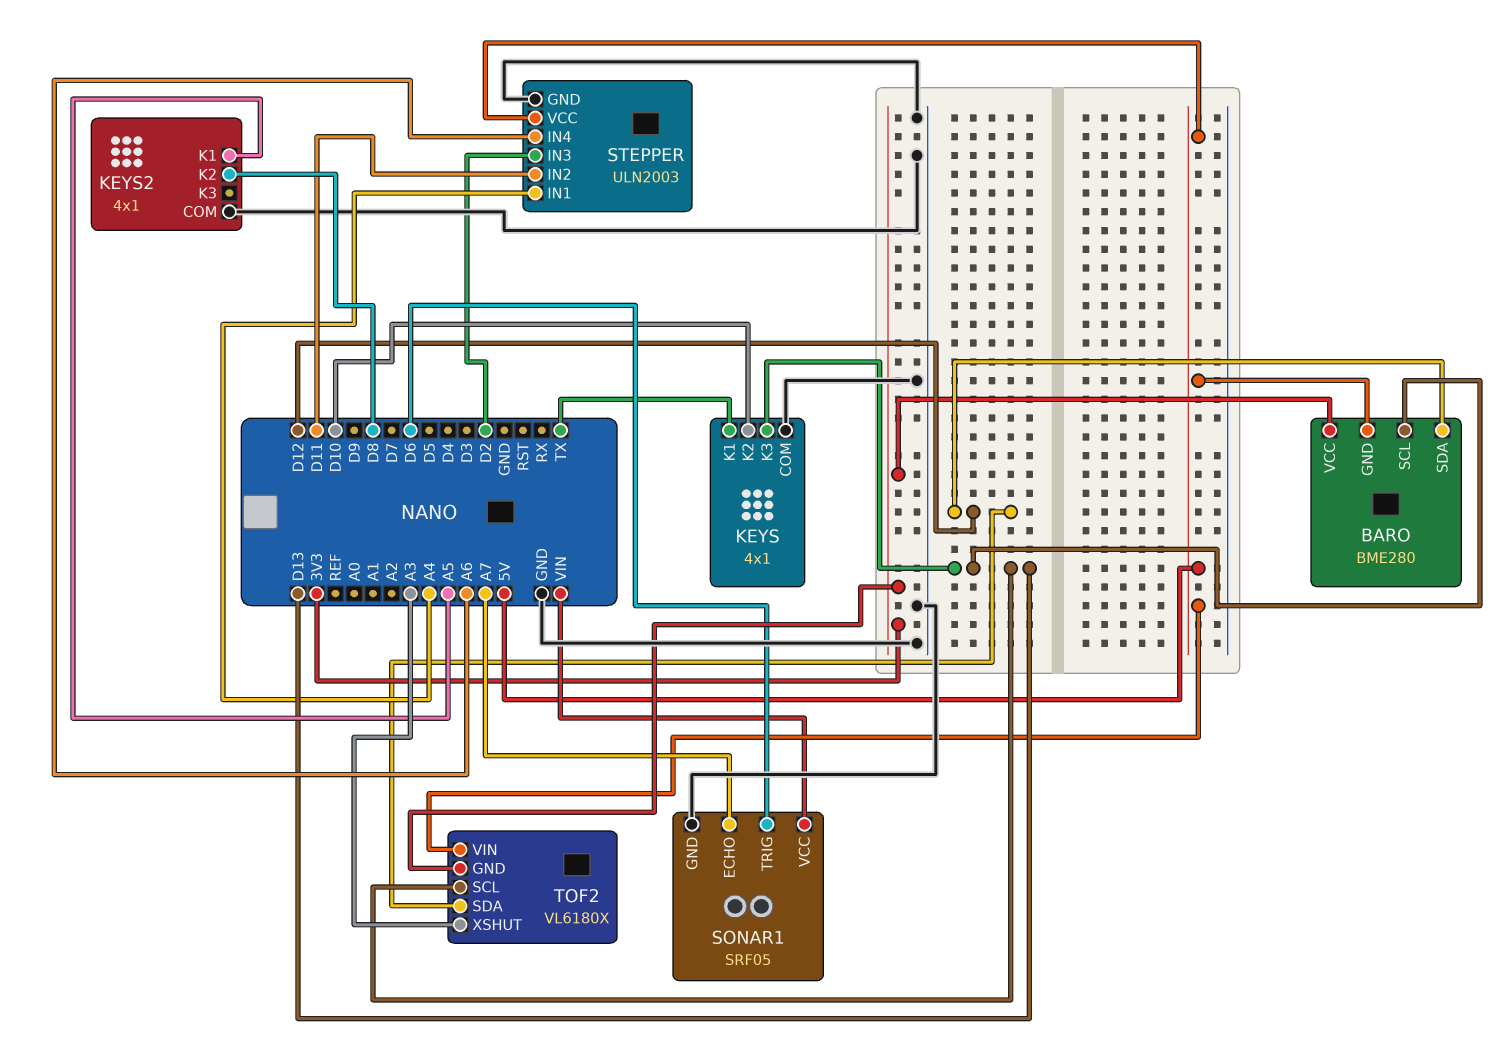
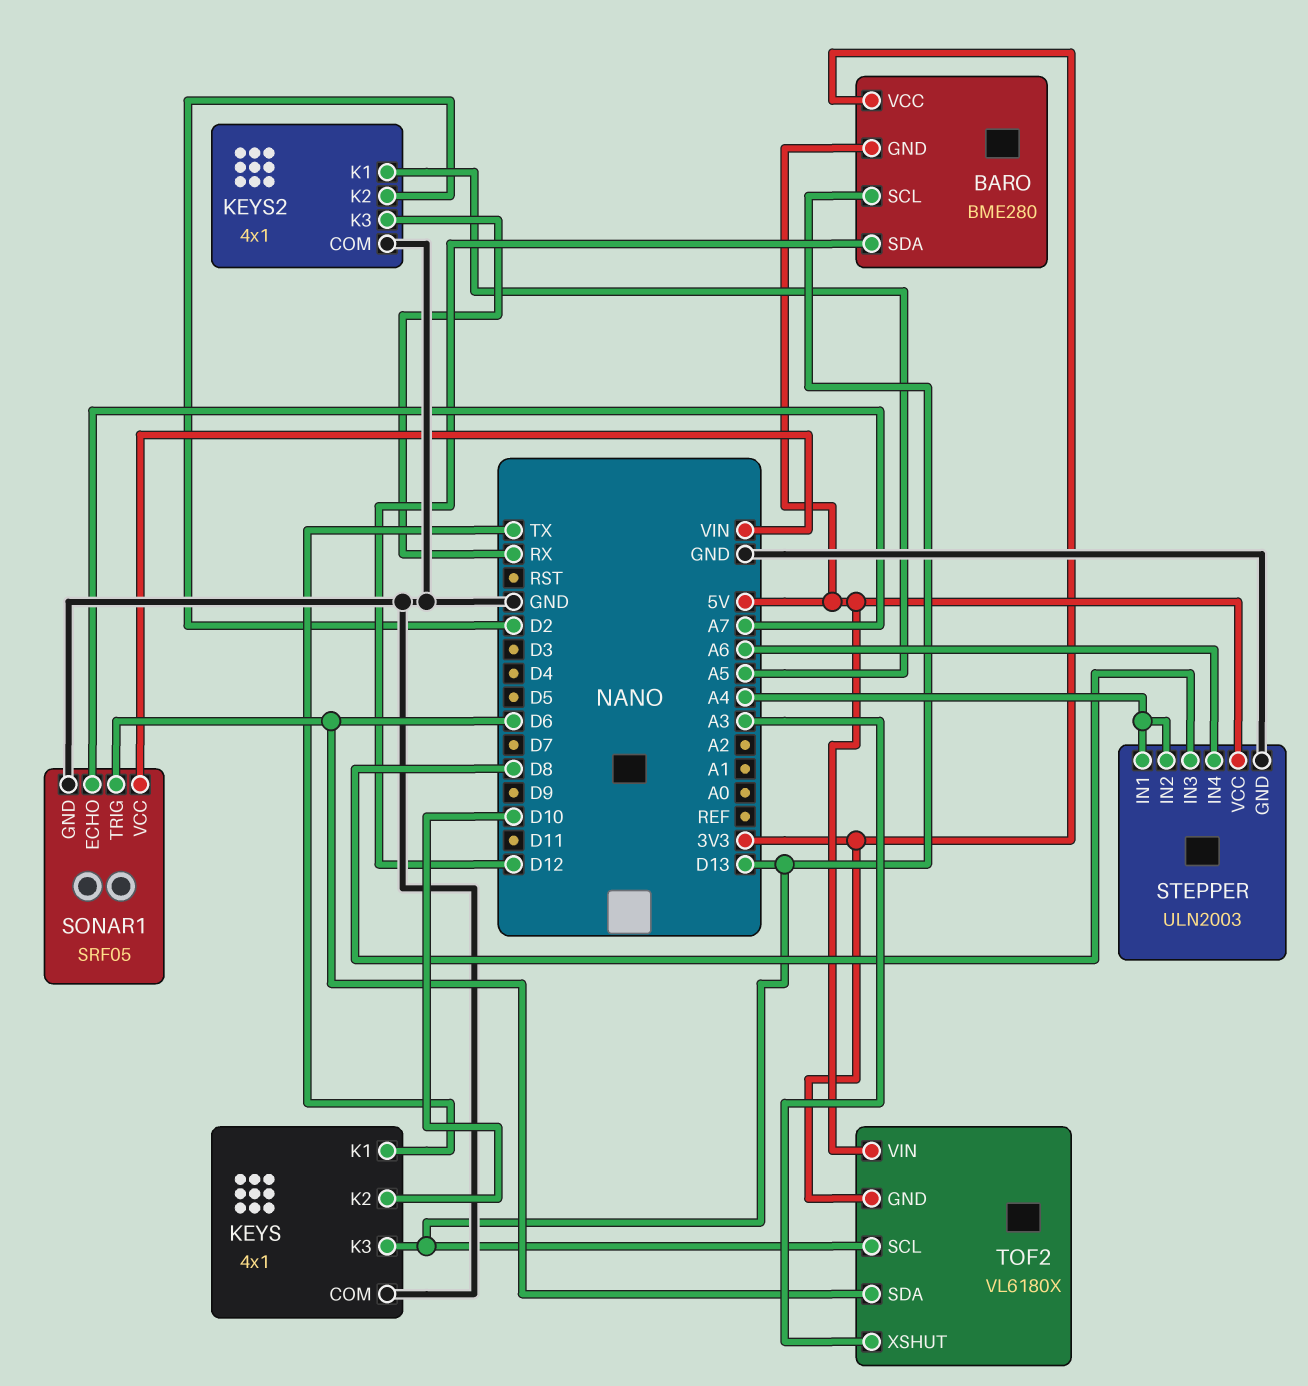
KEYS2 pin K2: D8 -> D2
KEYS2 pin K3: none -> RX
STEPPER pin IN2: D11 -> A4
STEPPER pin IN3: D2 -> D8
TOF2 pin SDA: D12 -> D6

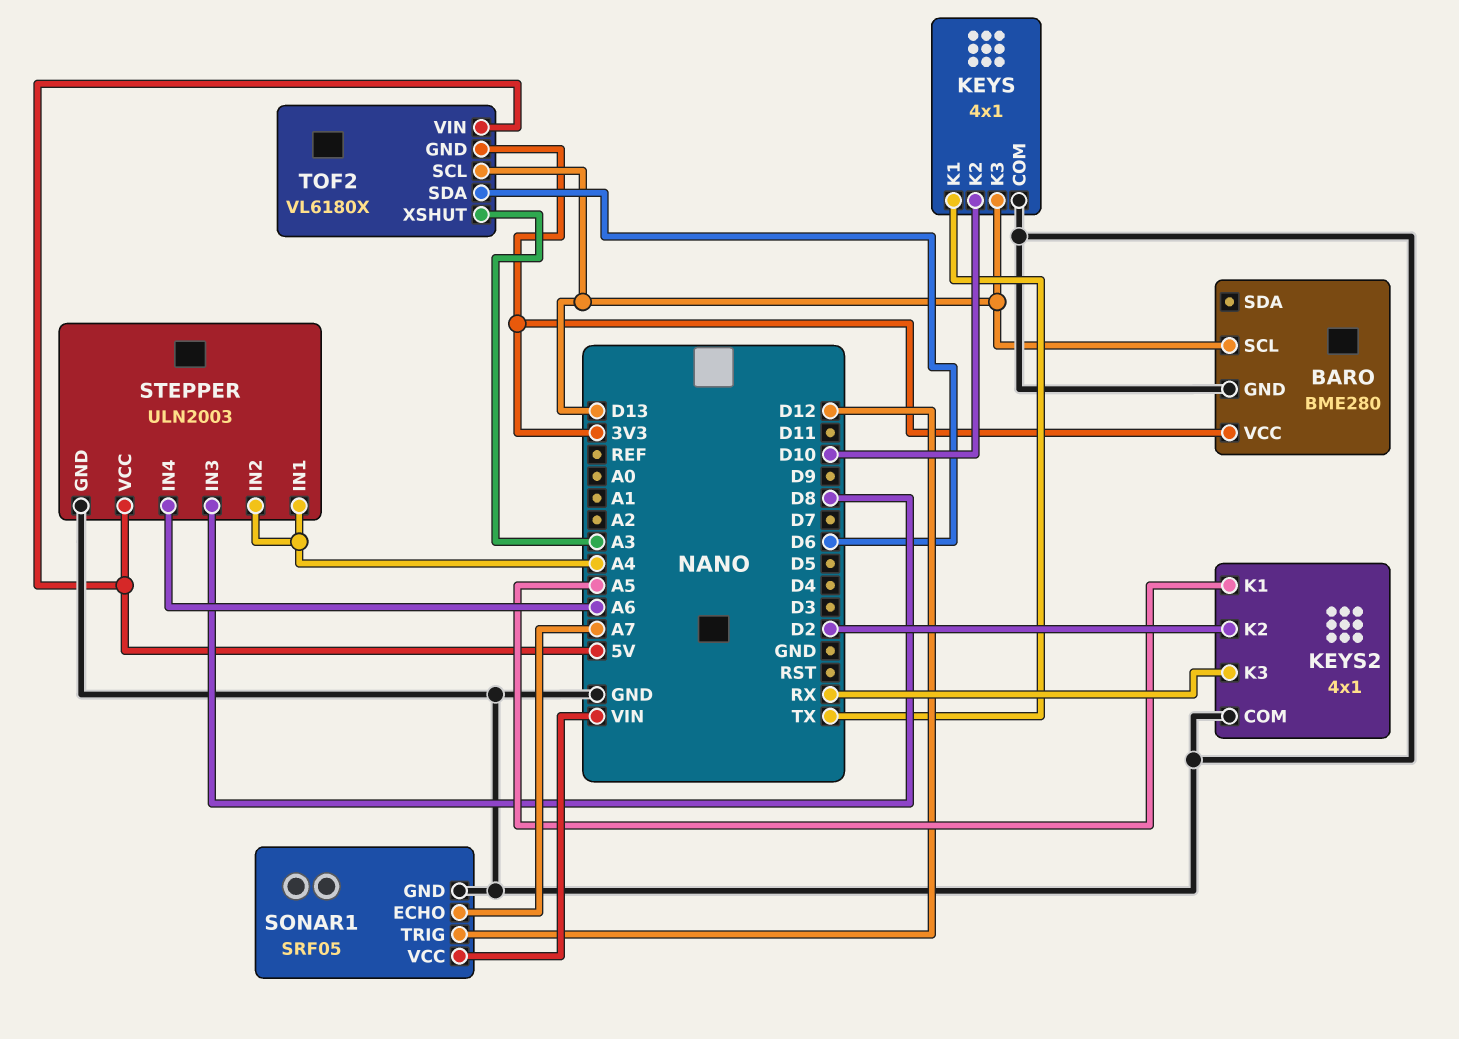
BARO pin GND: 5V -> GND
BARO pin SDA: D12 -> none
SONAR1 pin TRIG: D6 -> D12

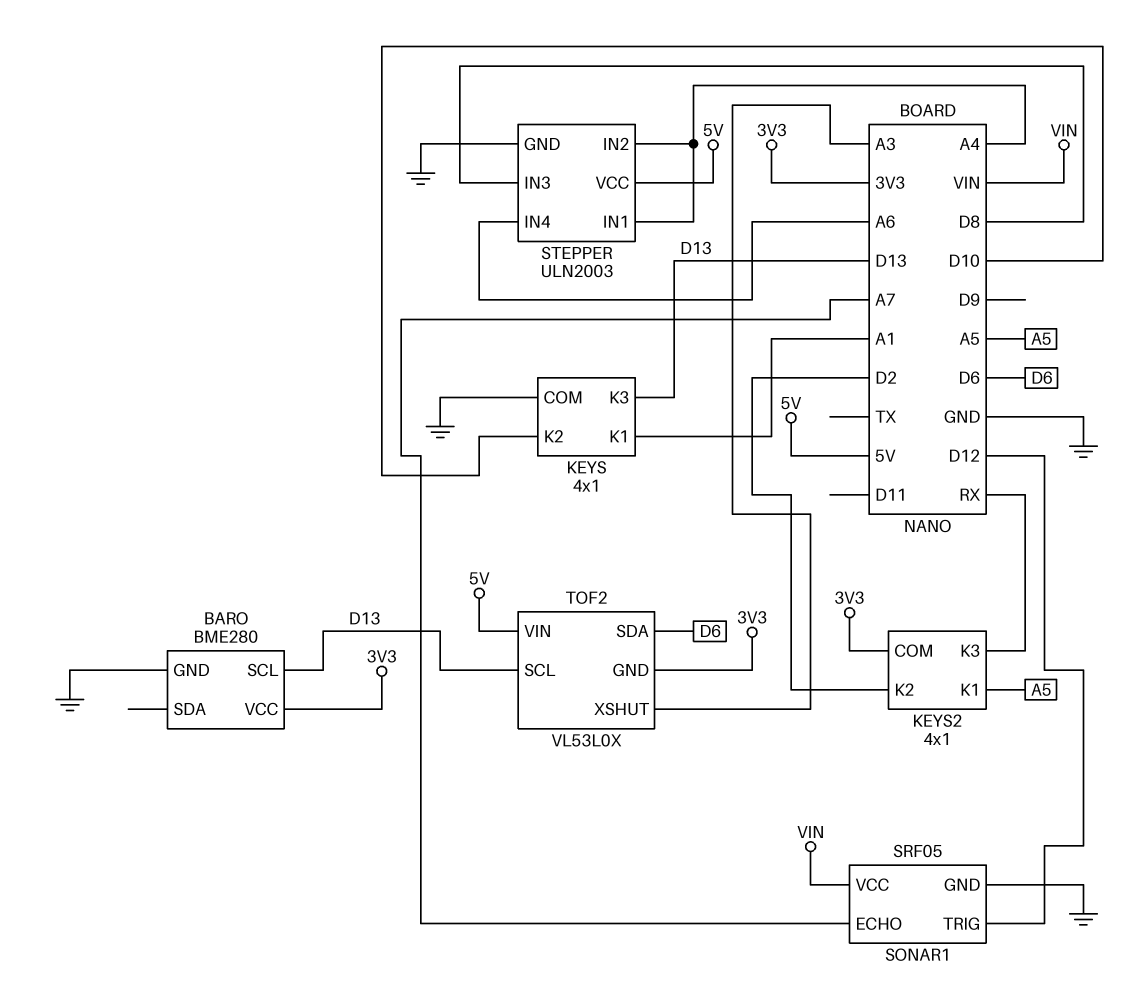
KEYS pin K1: TX -> A1
KEYS2 pin COM: GND -> 3V3
TOF2: VL6180X -> VL53L0X

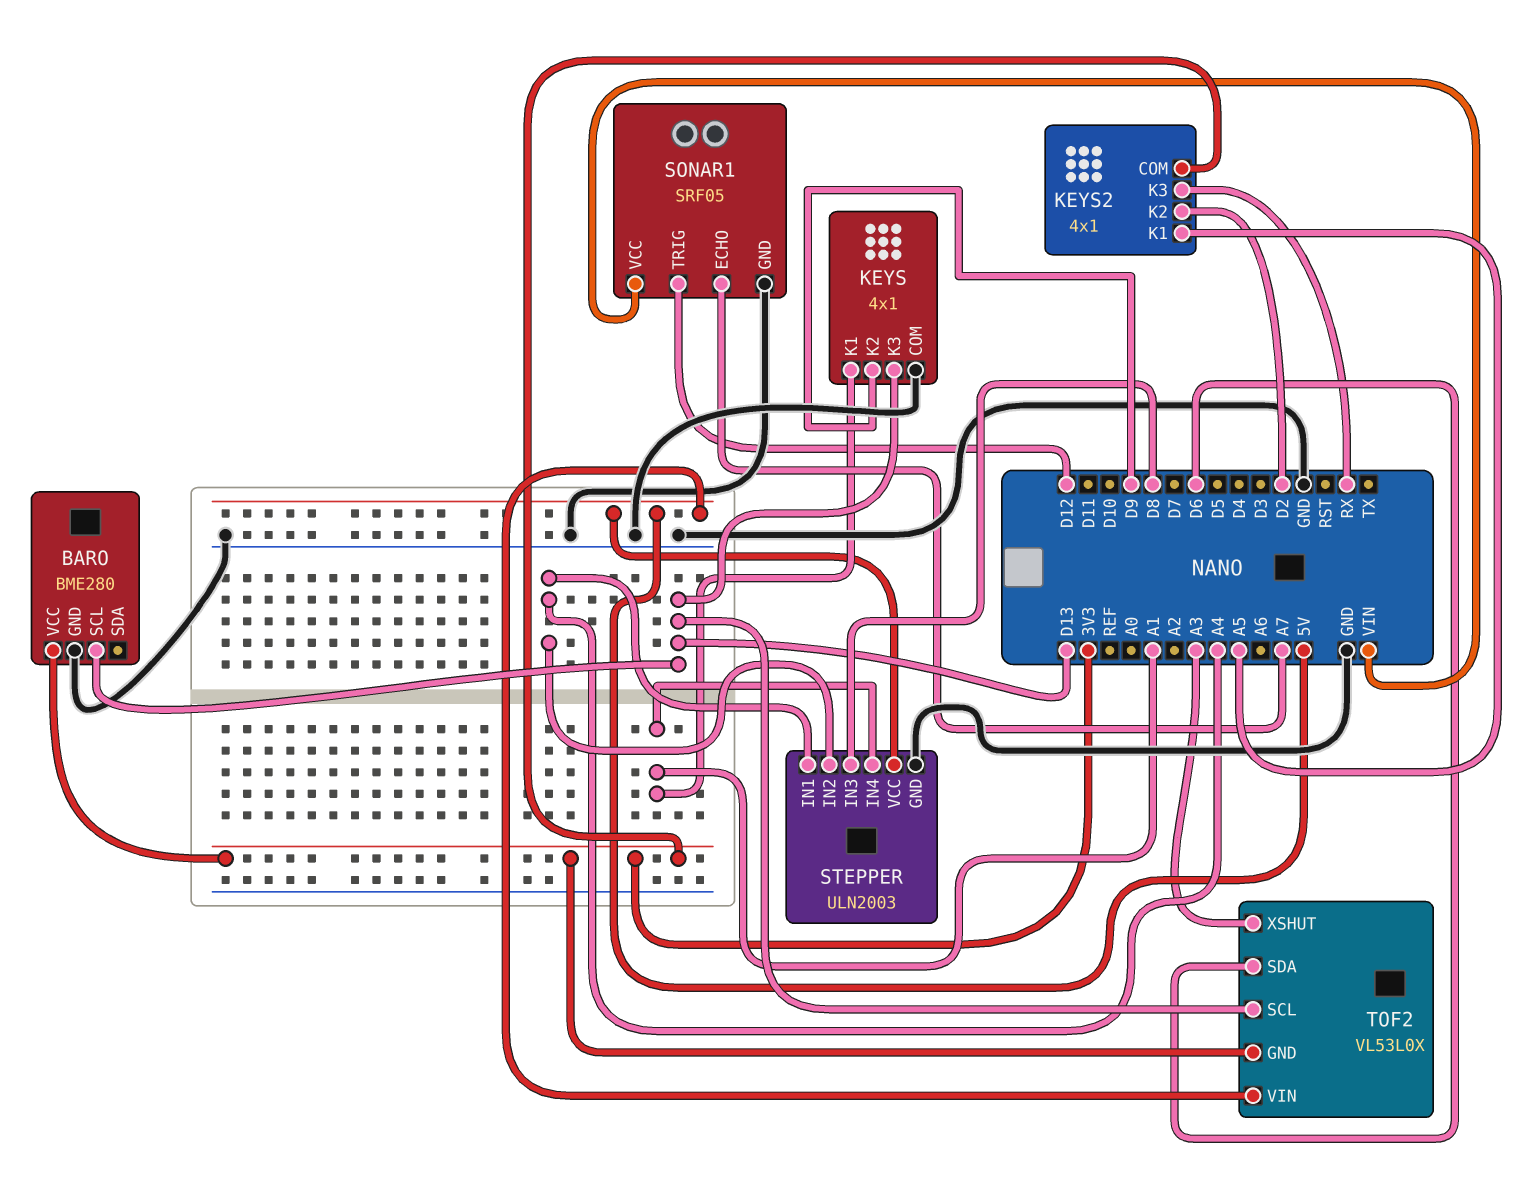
KEYS pin K2: D10 -> D9
STEPPER pin IN4: A6 -> A1

